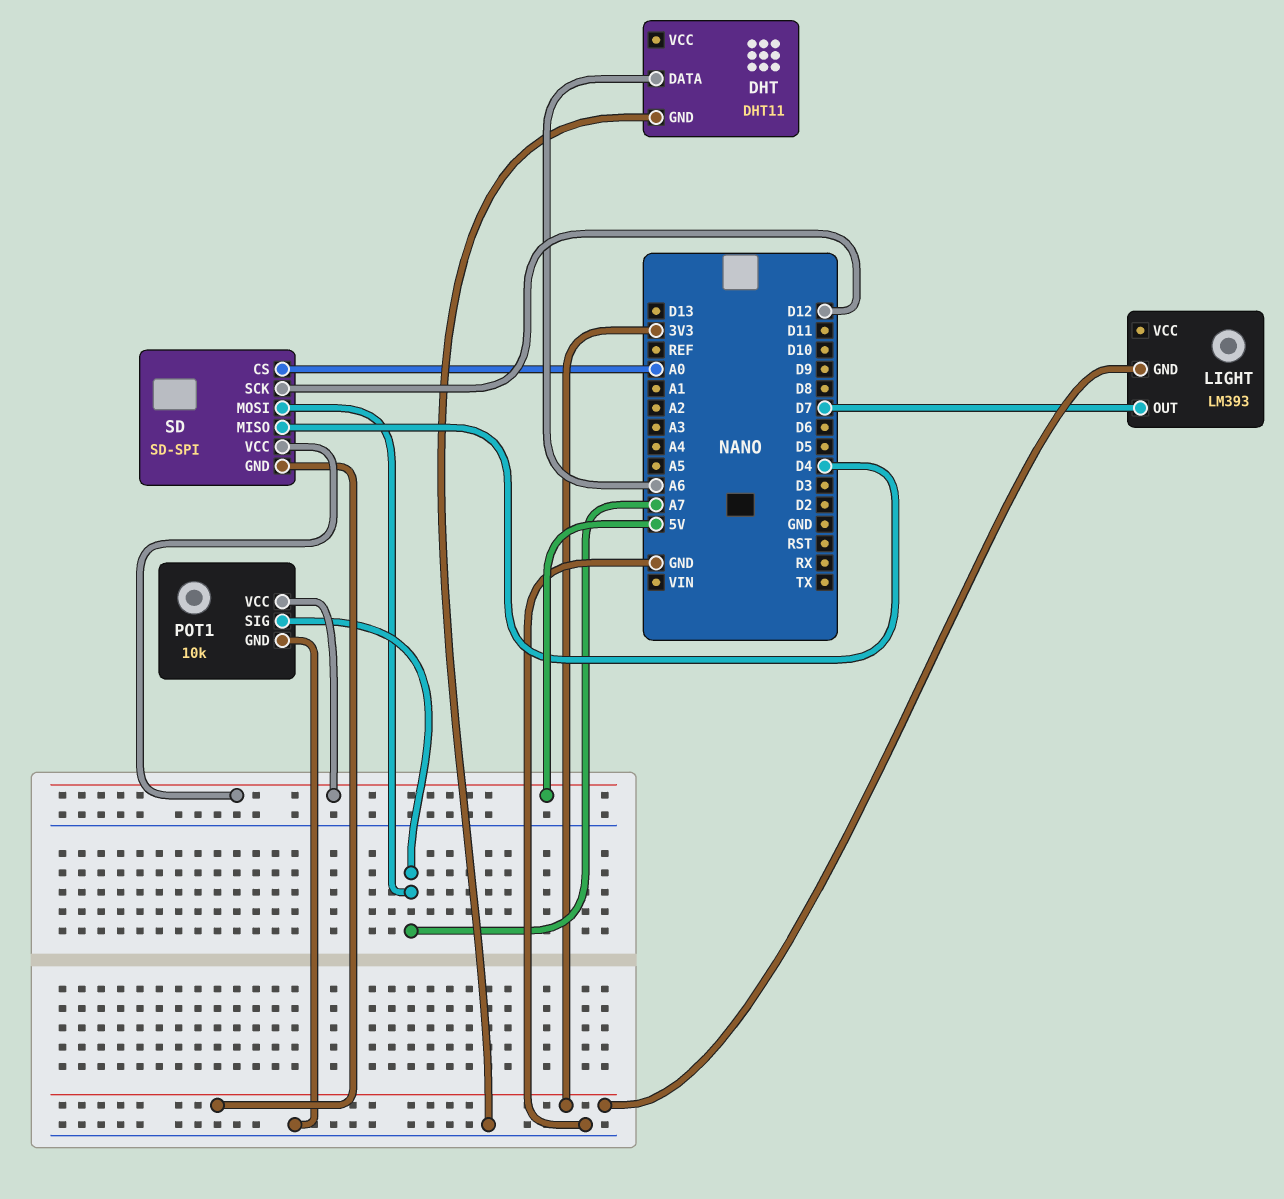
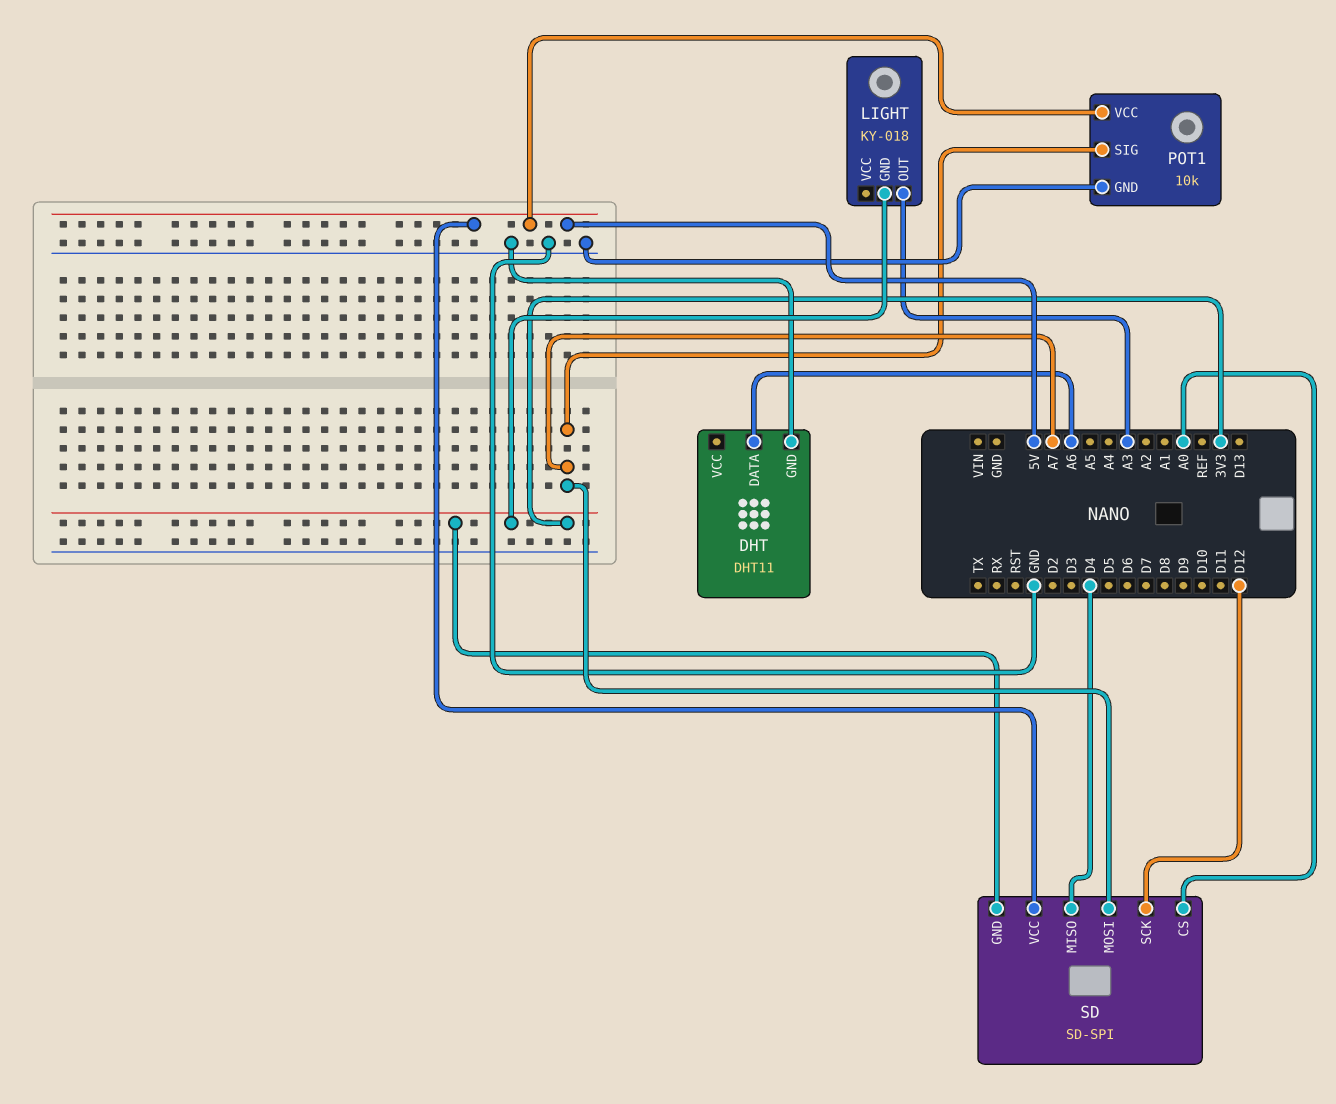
LIGHT: LM393 -> KY-018
LIGHT pin OUT: D7 -> A3

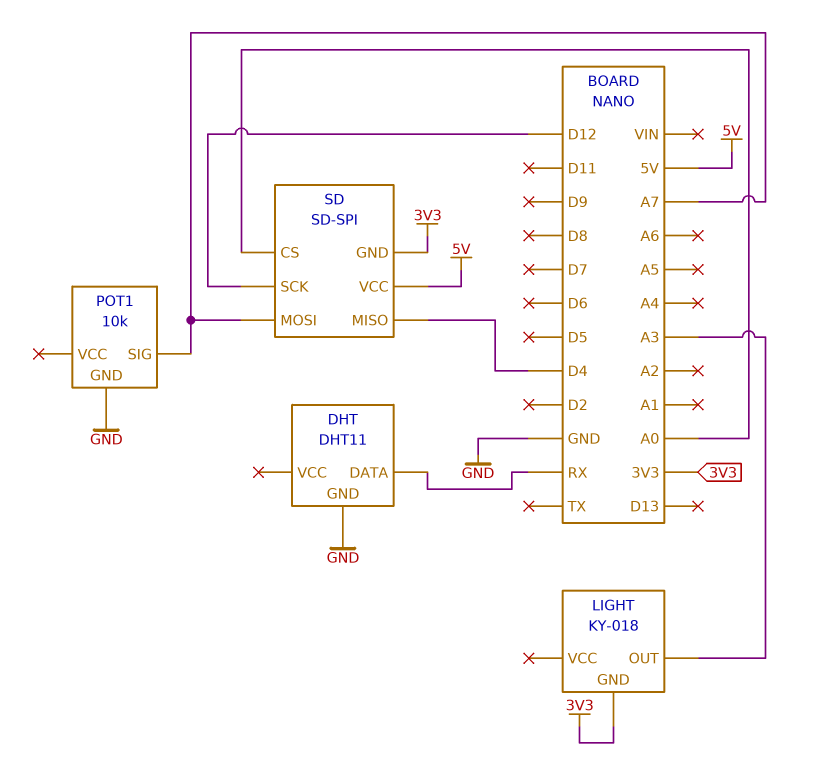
DHT pin DATA: A6 -> RX
POT1 pin VCC: 5V -> none

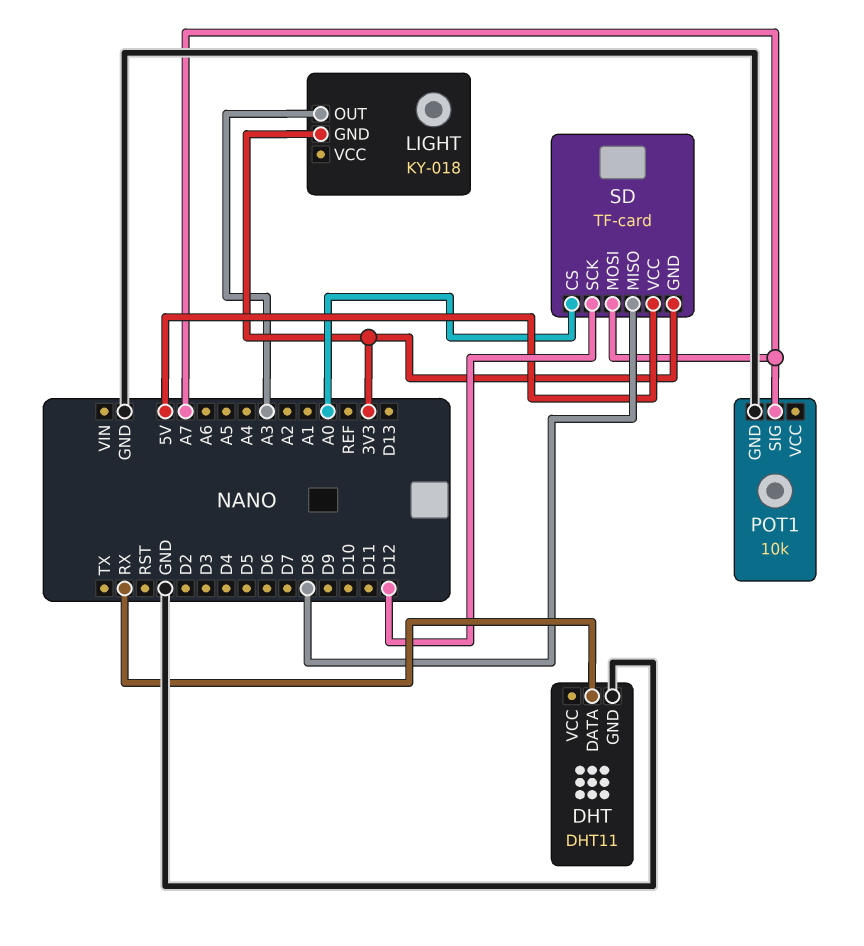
SD: SD-SPI -> TF-card
SD pin MISO: D4 -> D8

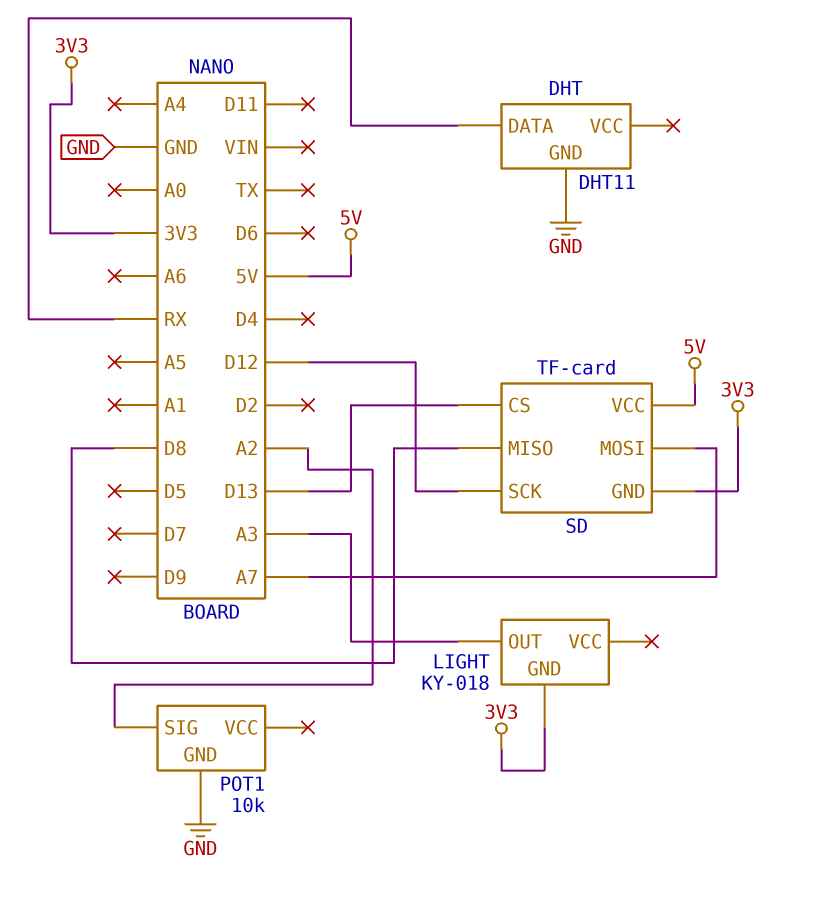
POT1 pin SIG: A7 -> A2
SD pin CS: A0 -> D13

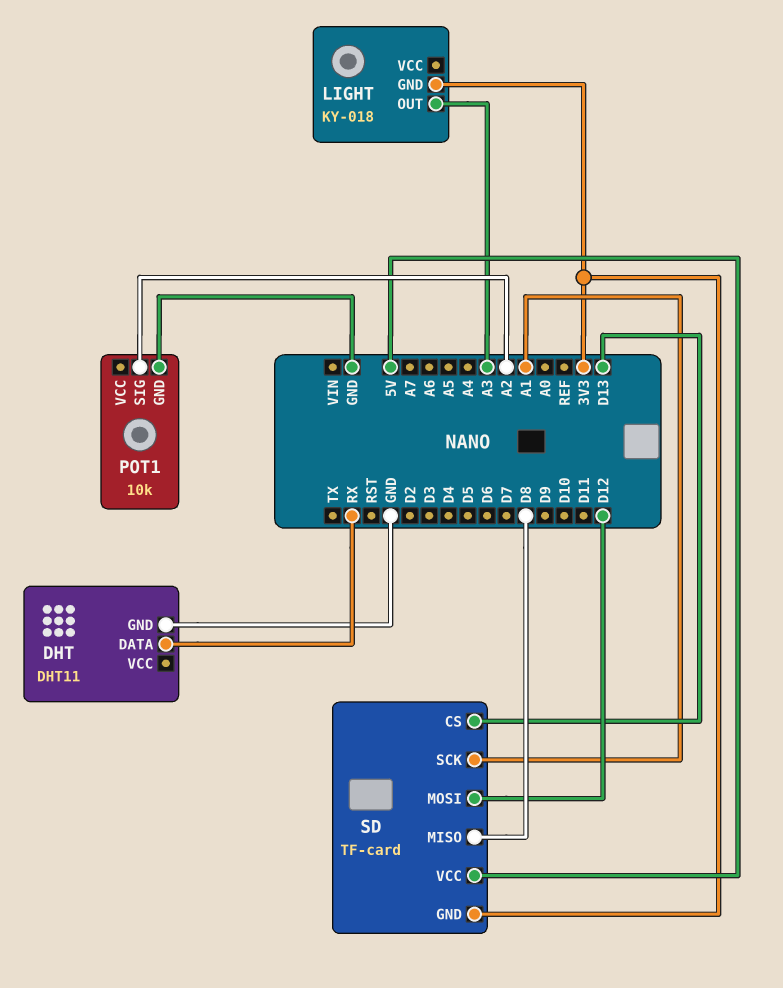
SD pin MOSI: A7 -> D12
SD pin SCK: D12 -> A1

